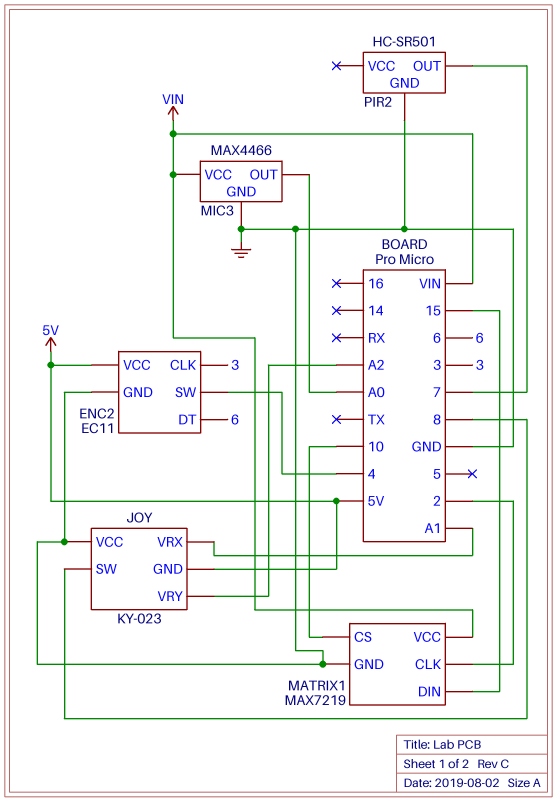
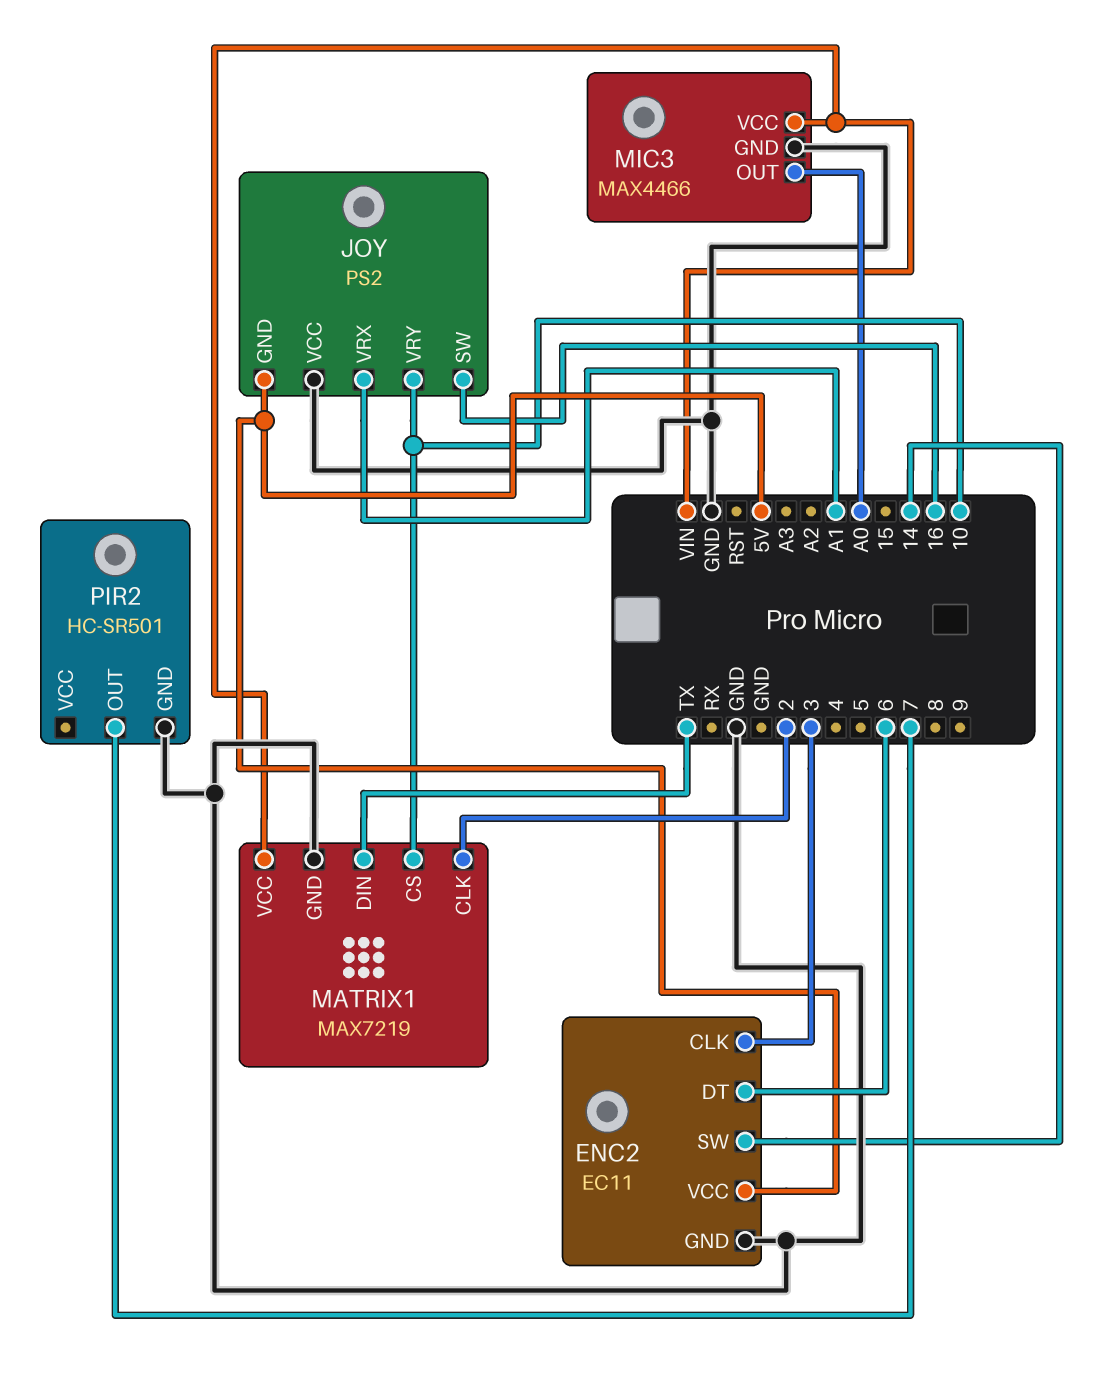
ENC2 pin SW: 4 -> 14
JOY: KY-023 -> PS2
JOY pin SW: 8 -> 16
JOY pin VRY: A2 -> 10
MATRIX1 pin DIN: 15 -> TX

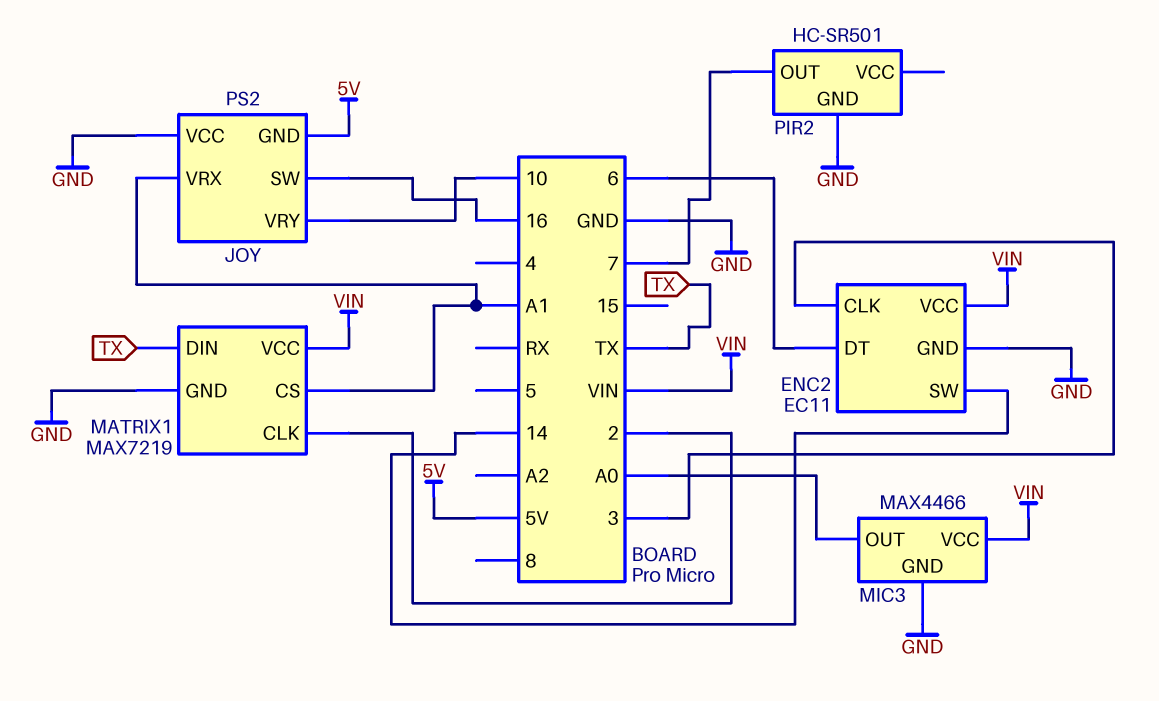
ENC2 pin VCC: 5V -> VIN
MATRIX1 pin CS: 10 -> A1

